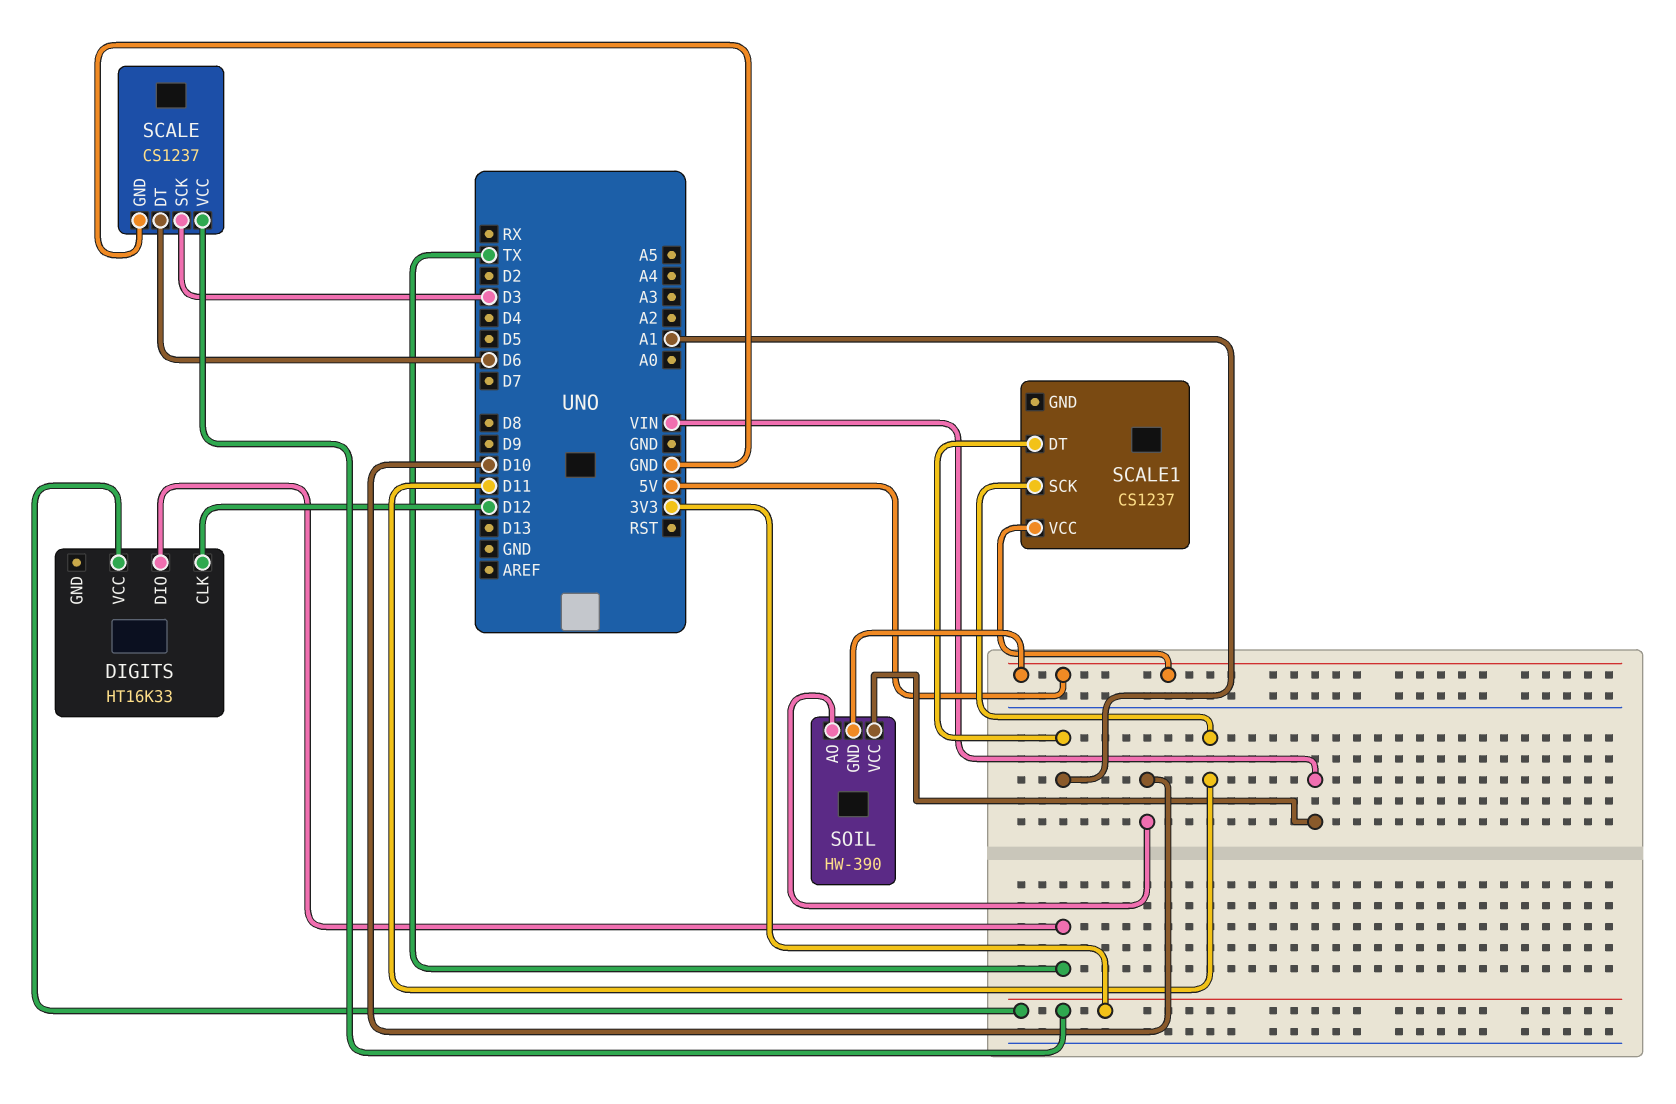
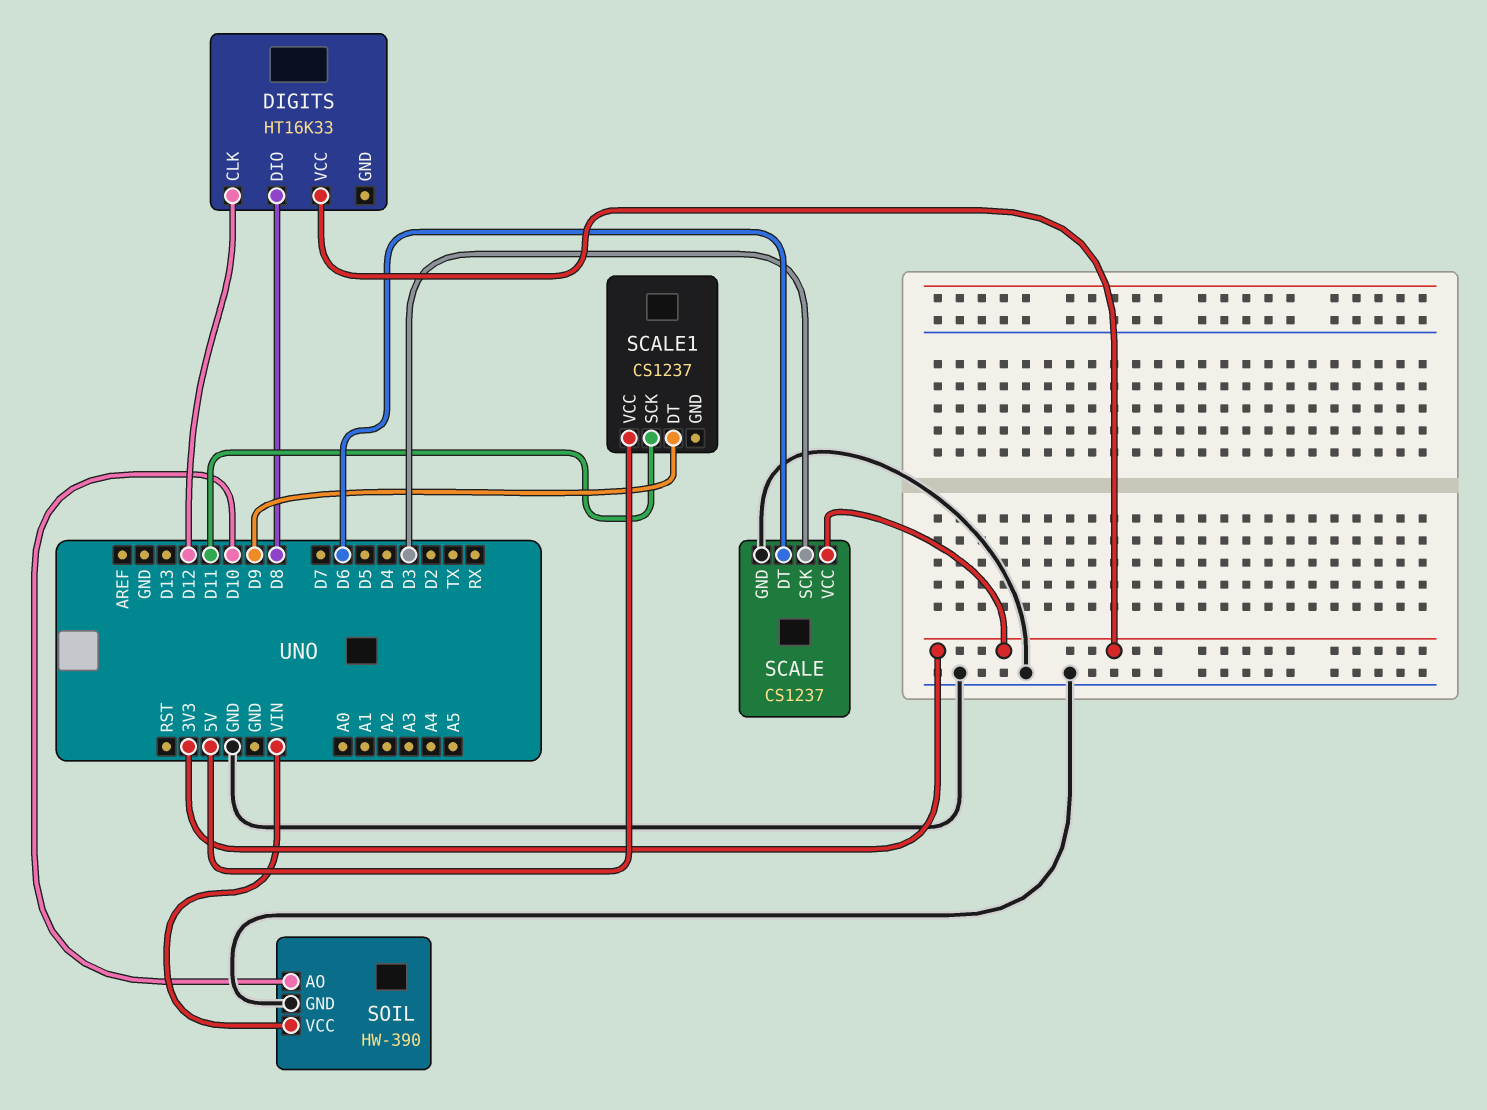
DIGITS pin DIO: TX -> D8
SCALE1 pin DT: A1 -> D9
SOIL pin GND: 5V -> GND

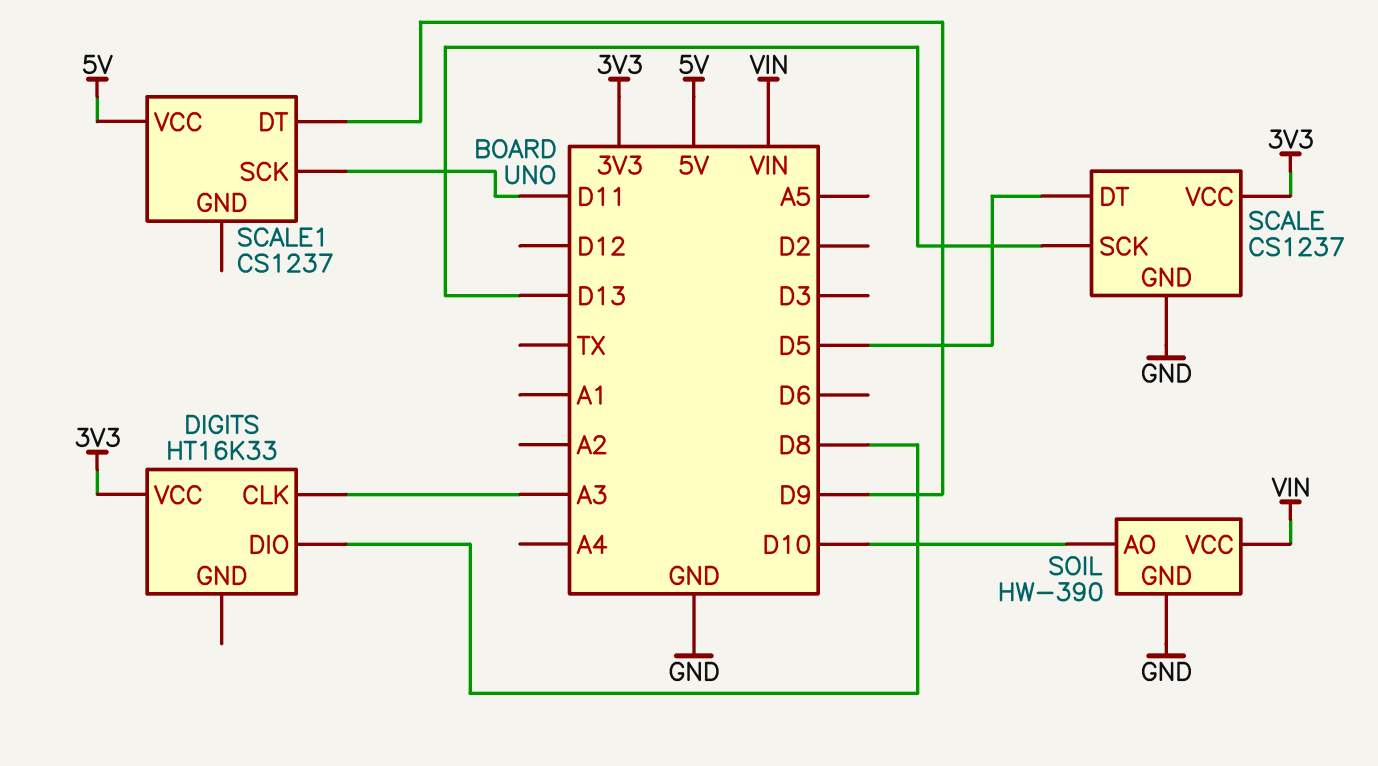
DIGITS pin CLK: D12 -> A3
SCALE pin DT: D6 -> D5
SCALE pin SCK: D3 -> D13

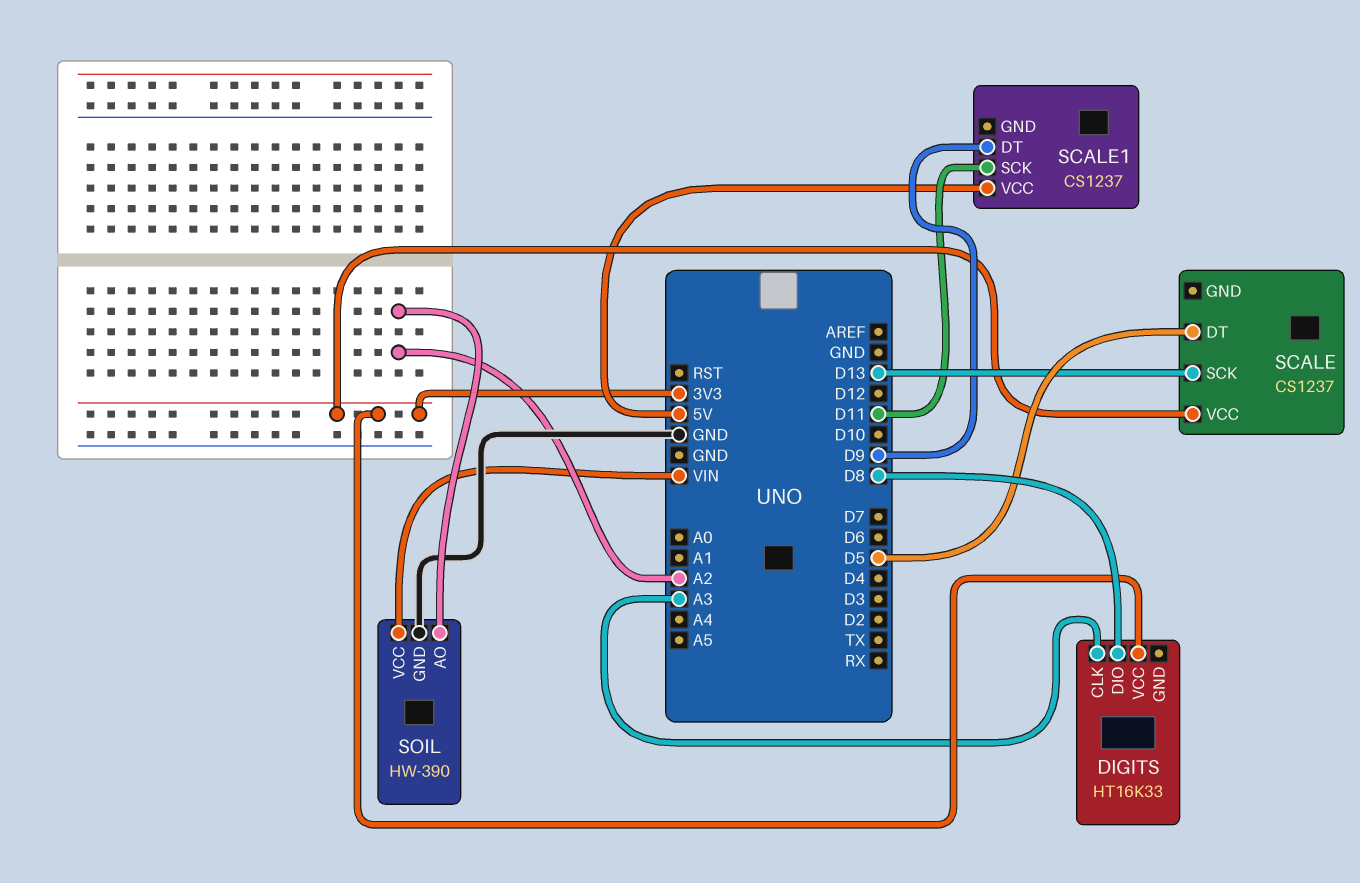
SCALE pin GND: GND -> none
SOIL pin AO: D10 -> A2

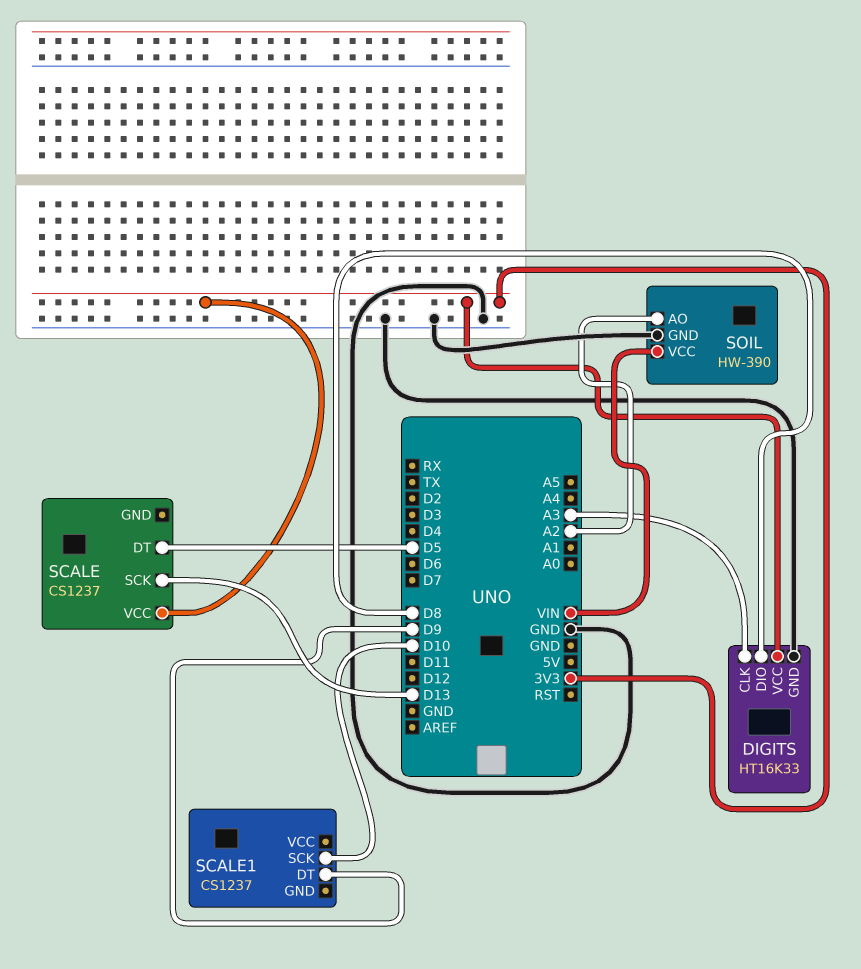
DIGITS pin GND: none -> GND
SCALE1 pin SCK: D11 -> D10
SCALE1 pin VCC: 5V -> none

